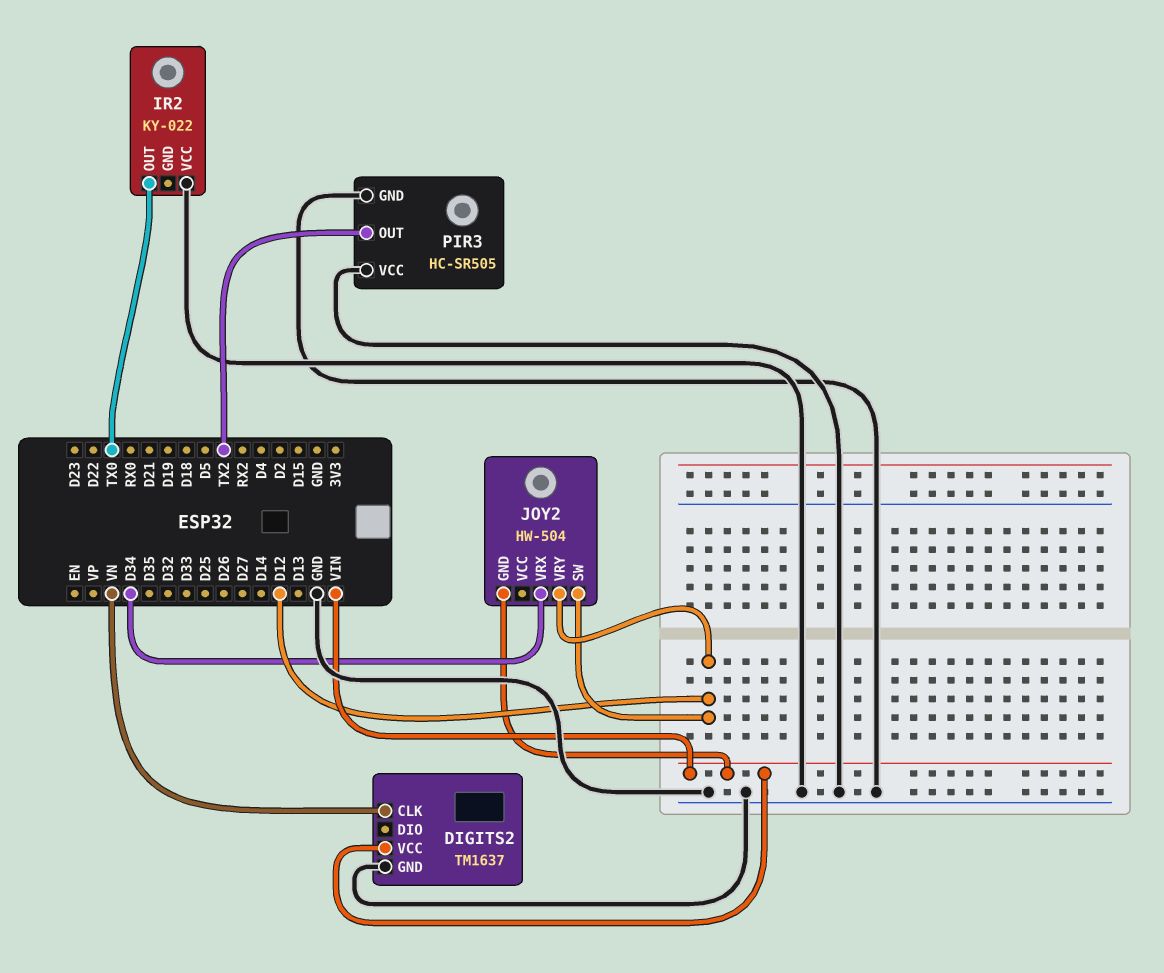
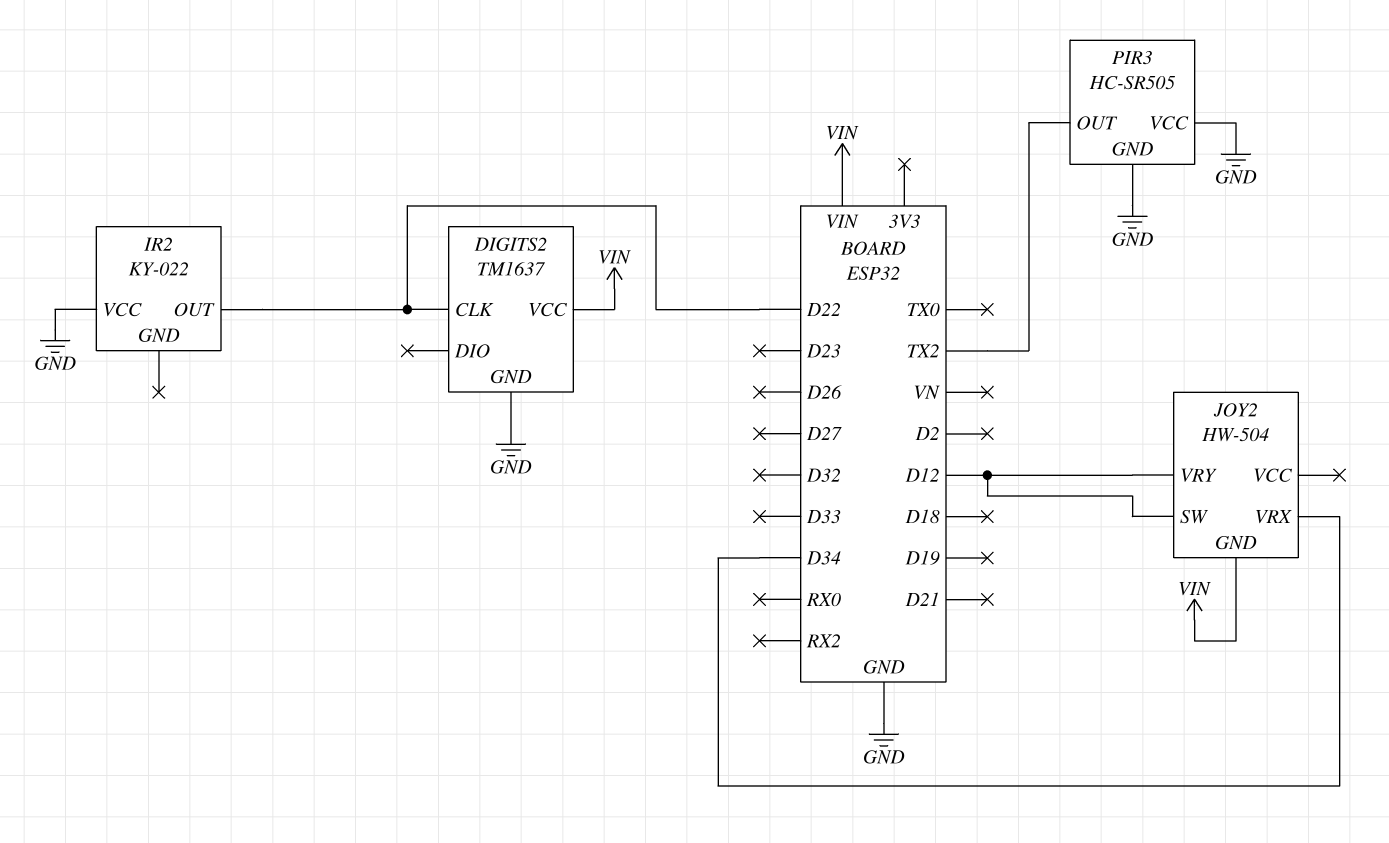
DIGITS2 pin CLK: VN -> D22
IR2 pin OUT: TX0 -> D22

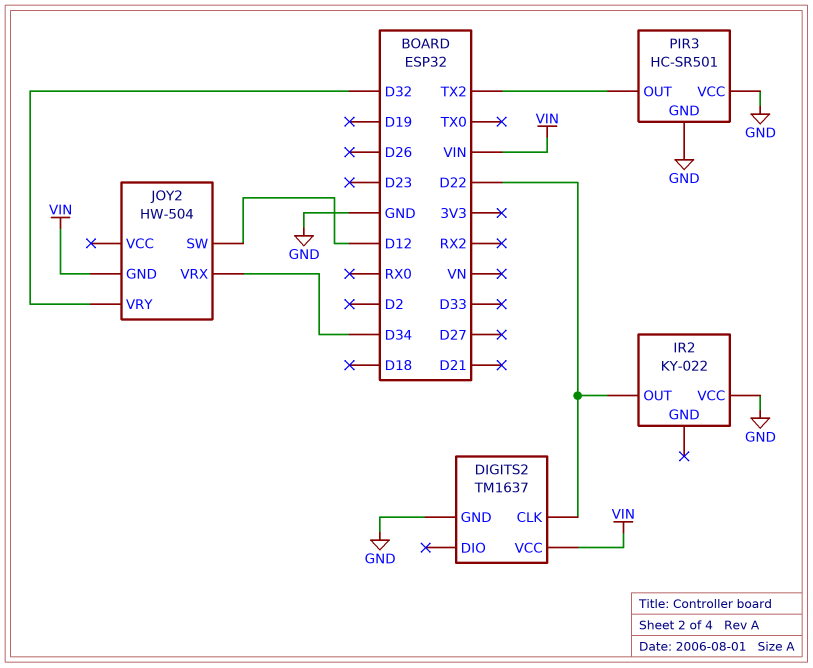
JOY2 pin VRY: D12 -> D32
PIR3: HC-SR505 -> HC-SR501

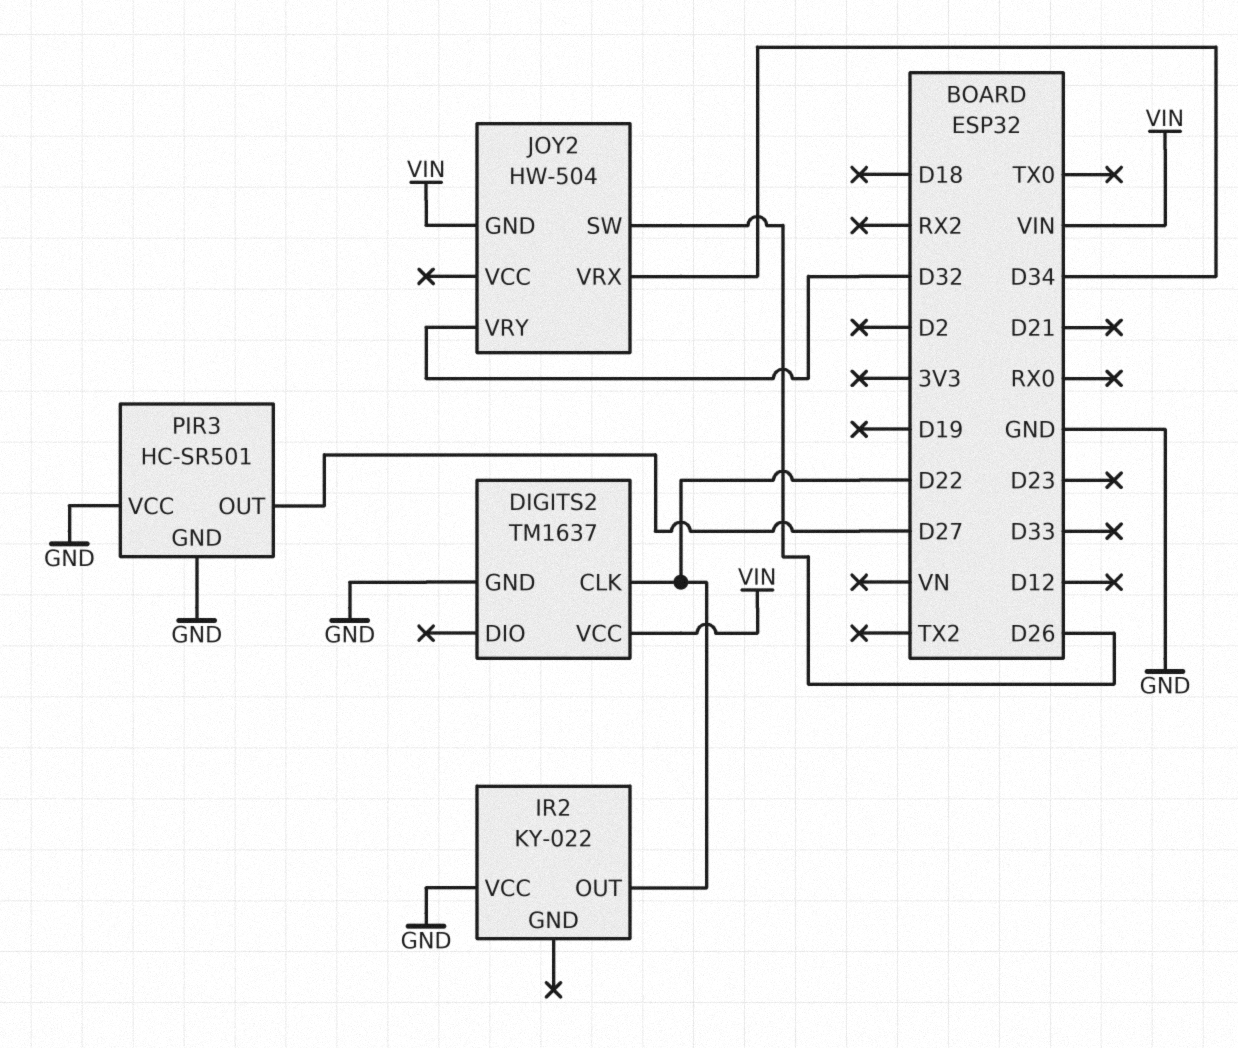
JOY2 pin SW: D12 -> D26
PIR3 pin OUT: TX2 -> D27

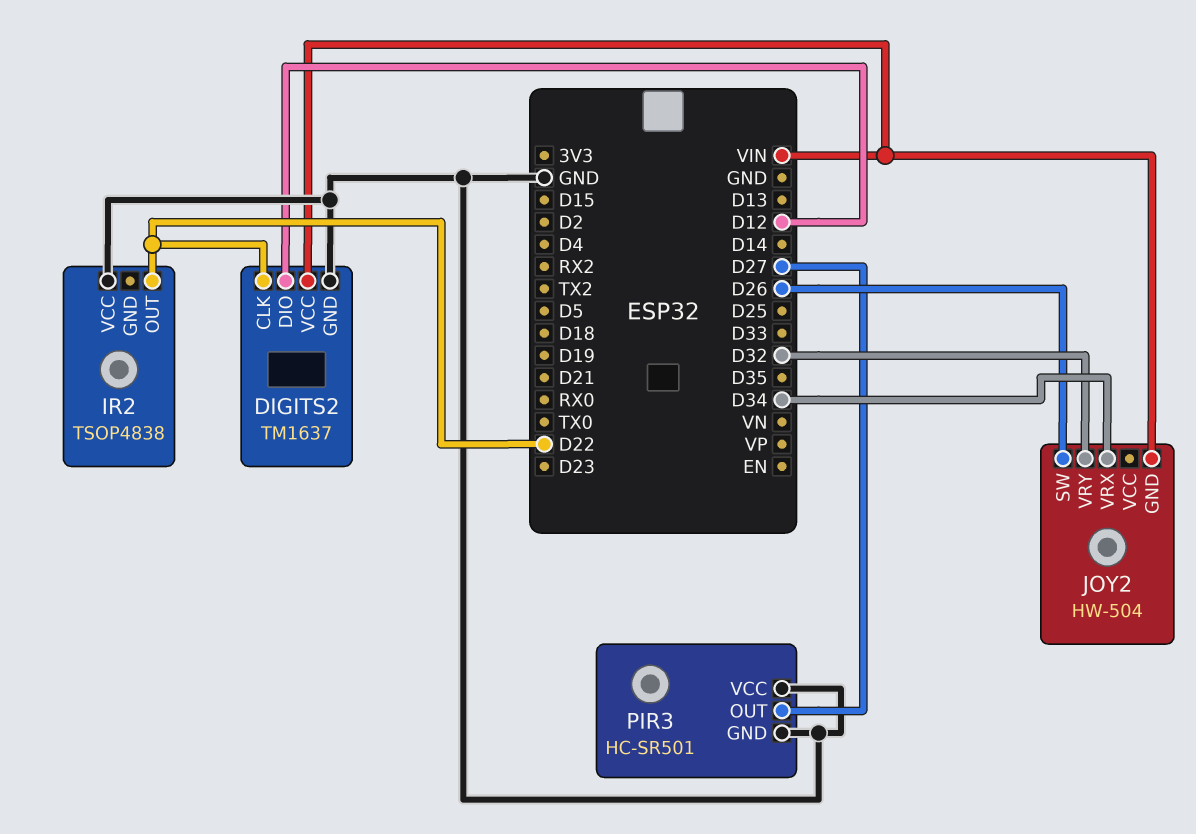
DIGITS2 pin DIO: none -> D12
IR2: KY-022 -> TSOP4838

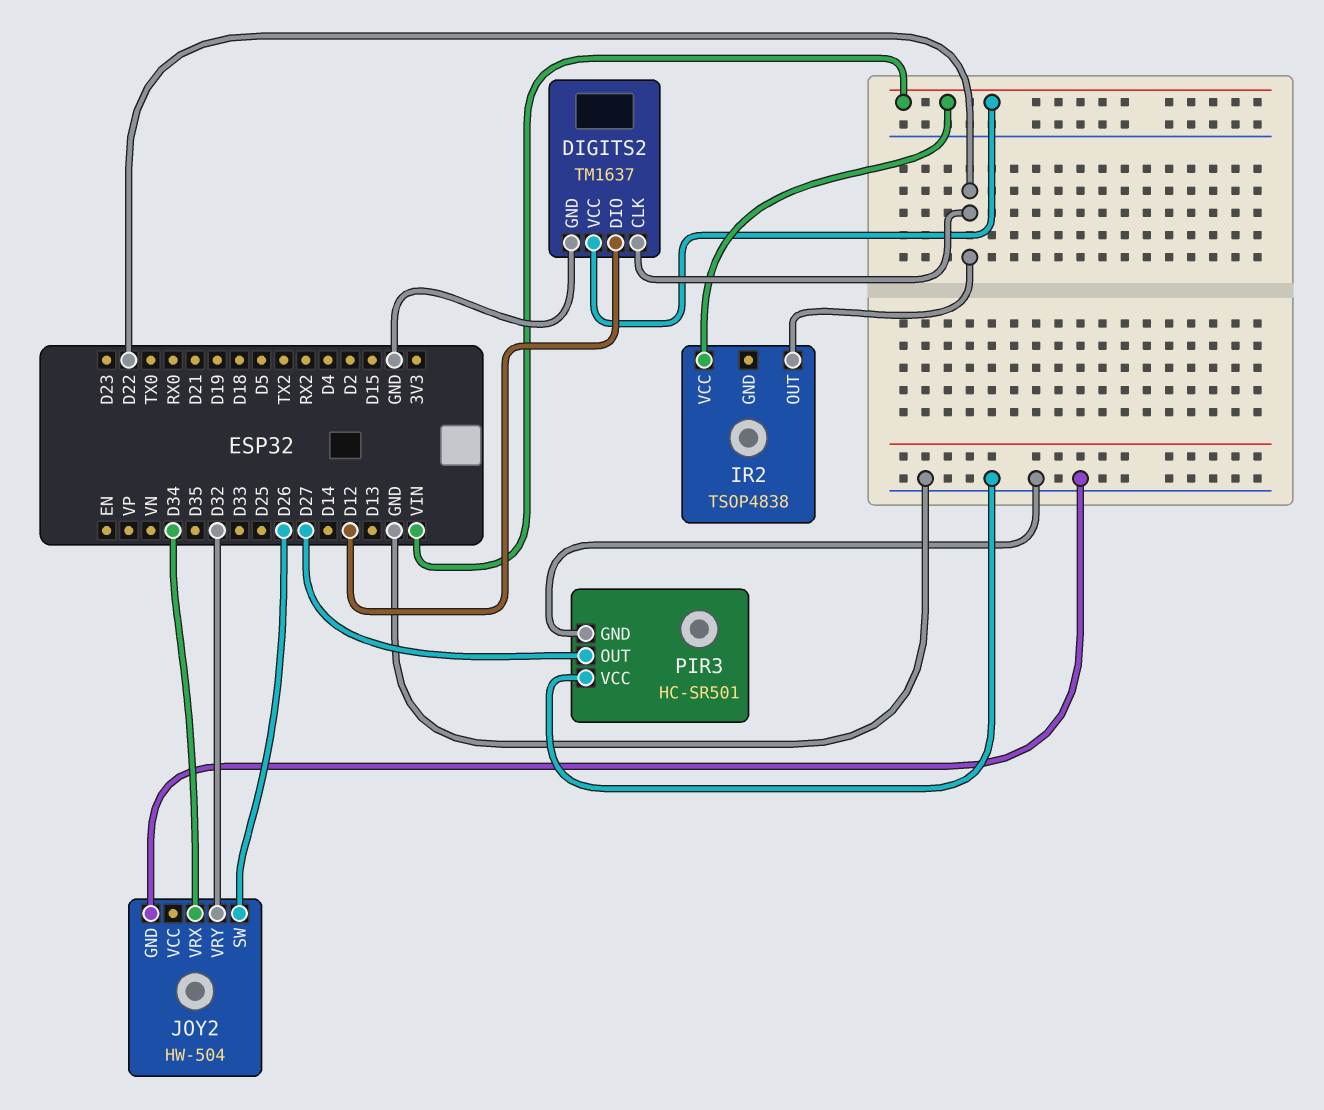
IR2 pin VCC: GND -> VIN
JOY2 pin GND: VIN -> GND

